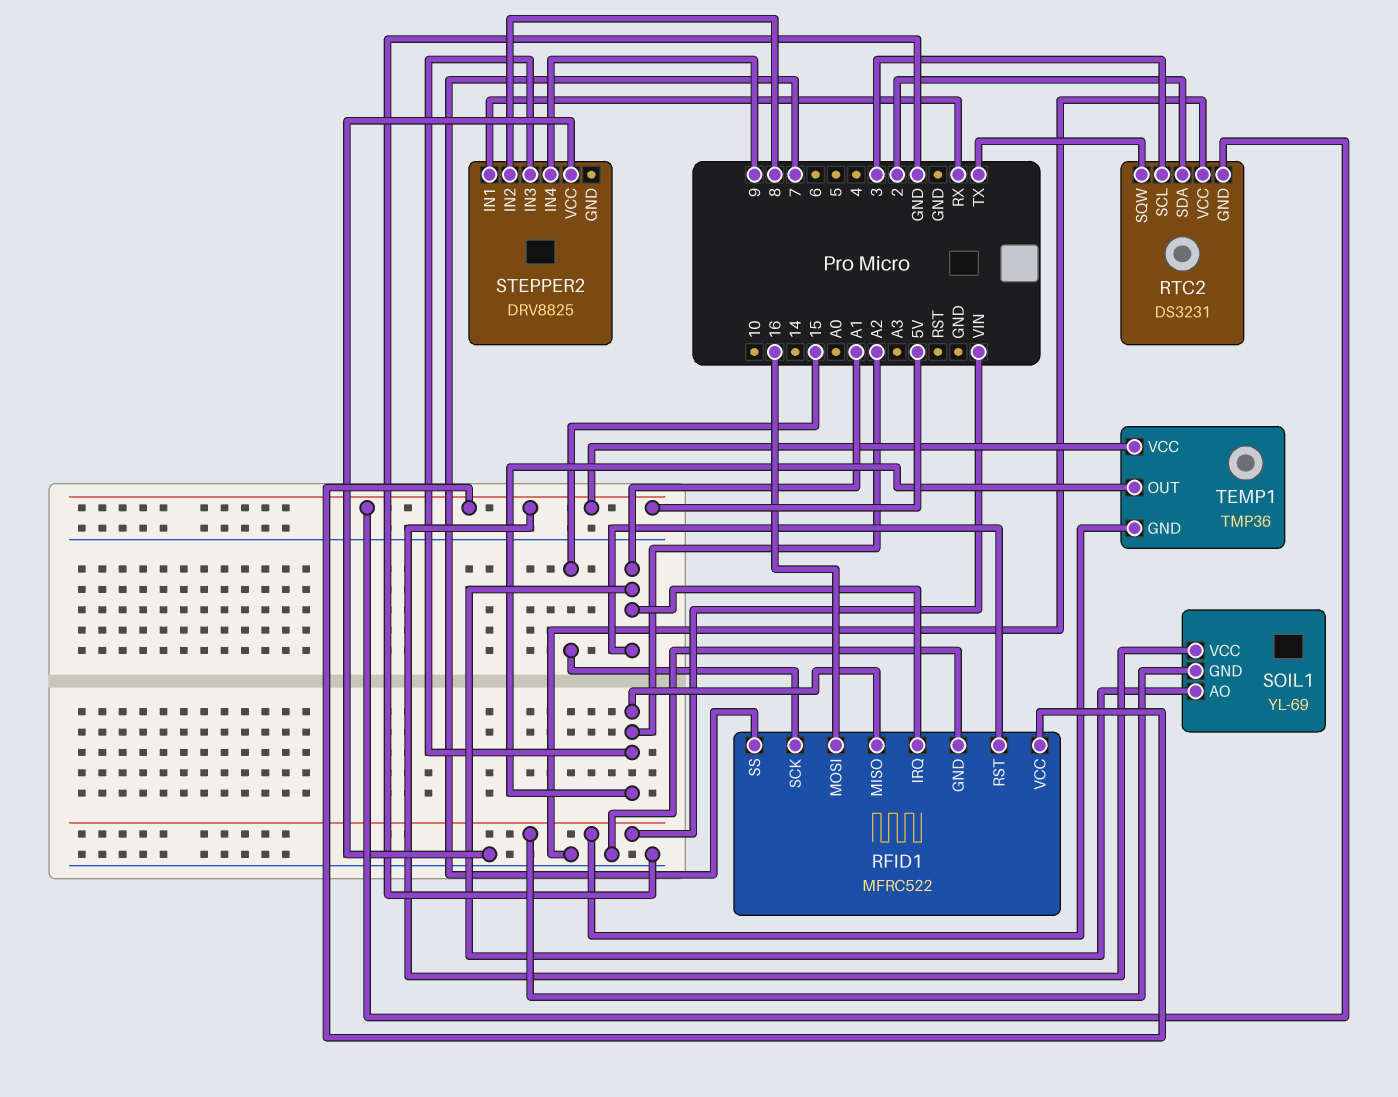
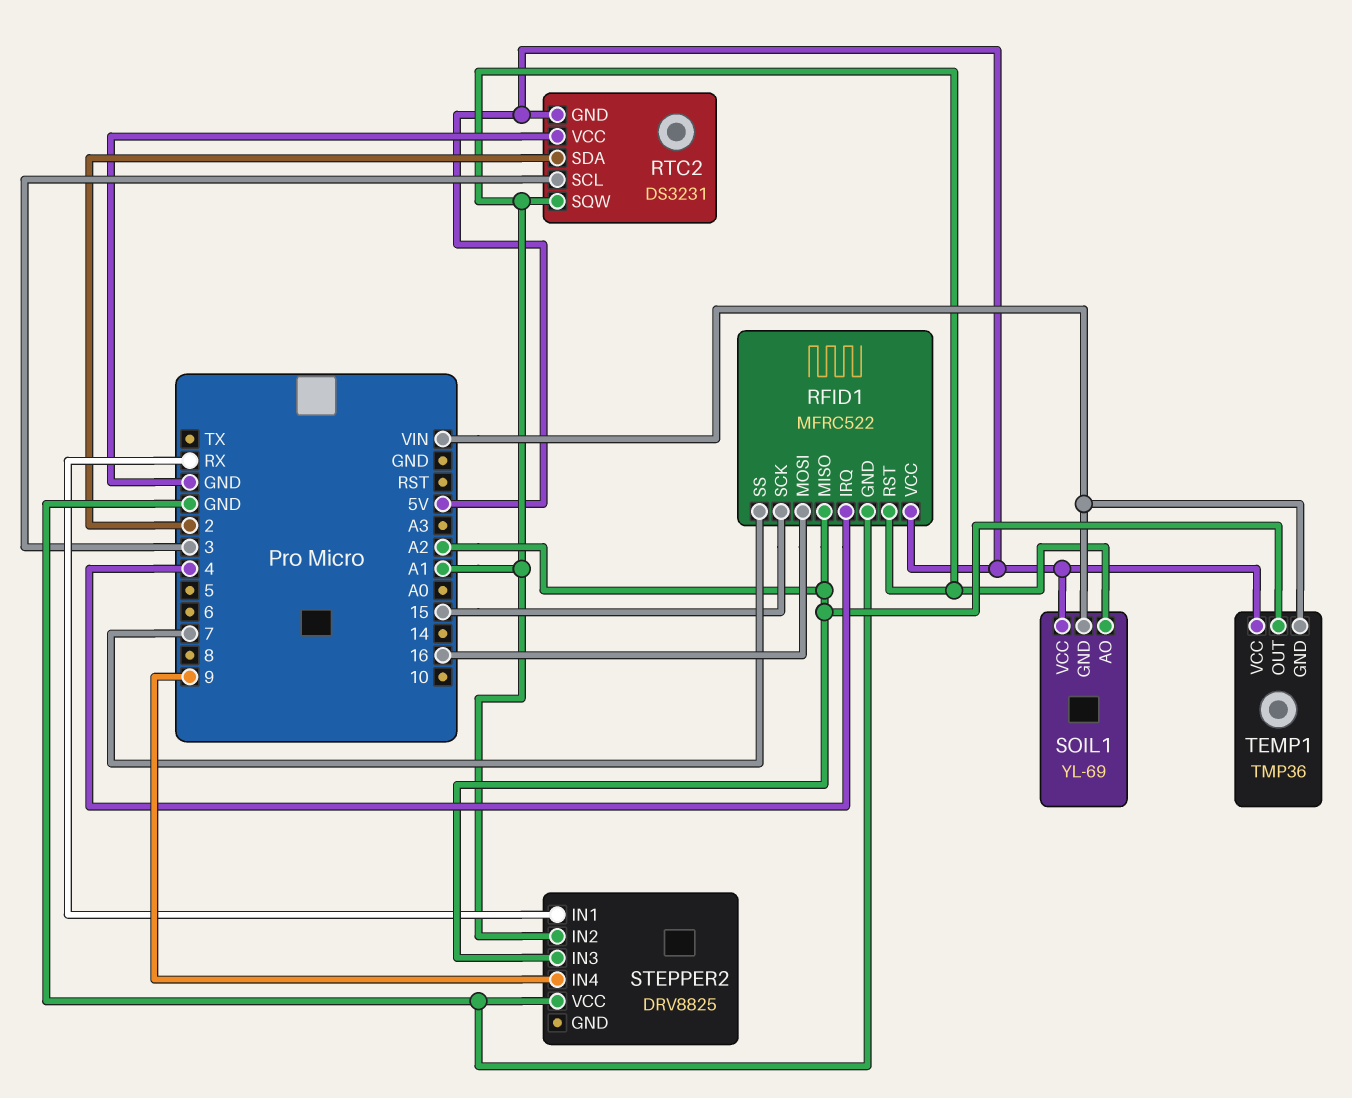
RFID1 pin IRQ: A1 -> 4
RTC2 pin SQW: TX -> A1
STEPPER2 pin IN2: 8 -> A1

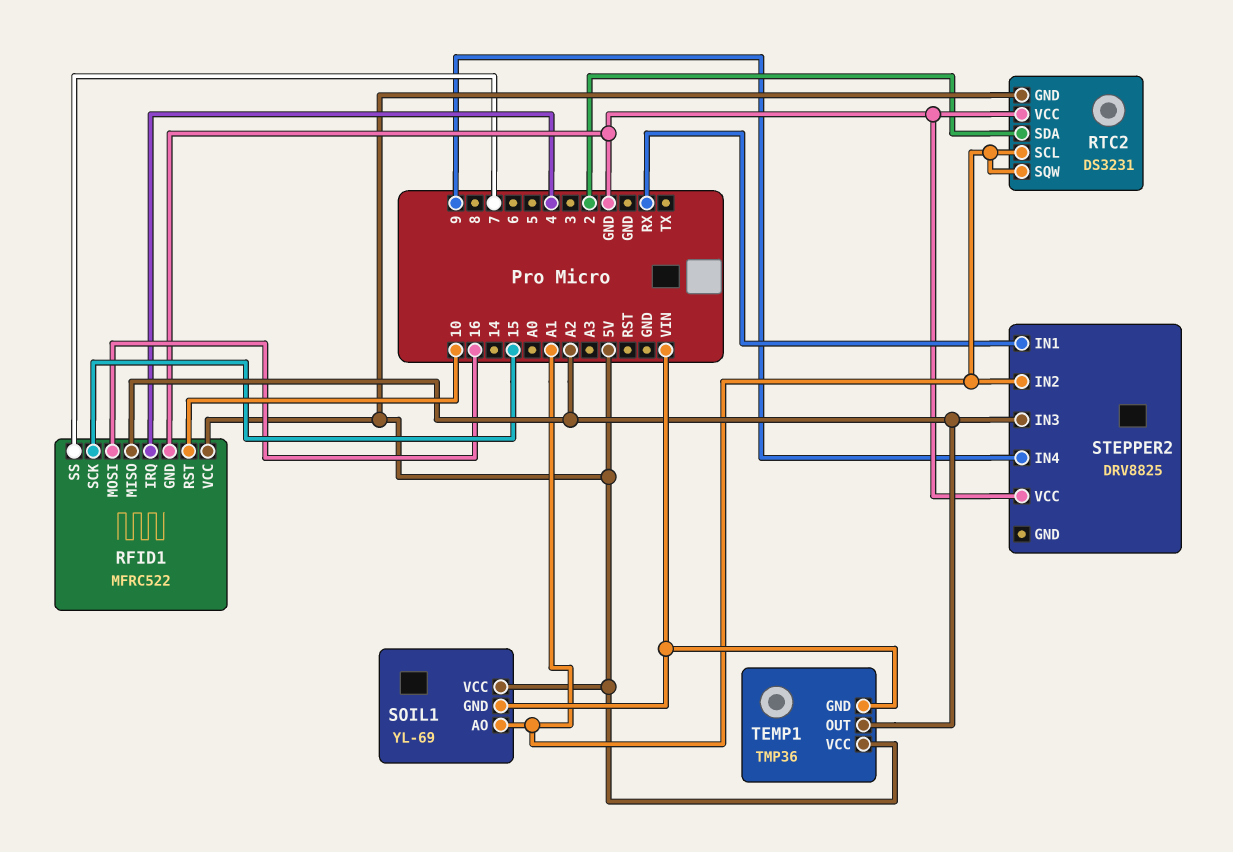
RFID1 pin RST: A1 -> 10
RTC2 pin SCL: 3 -> A1

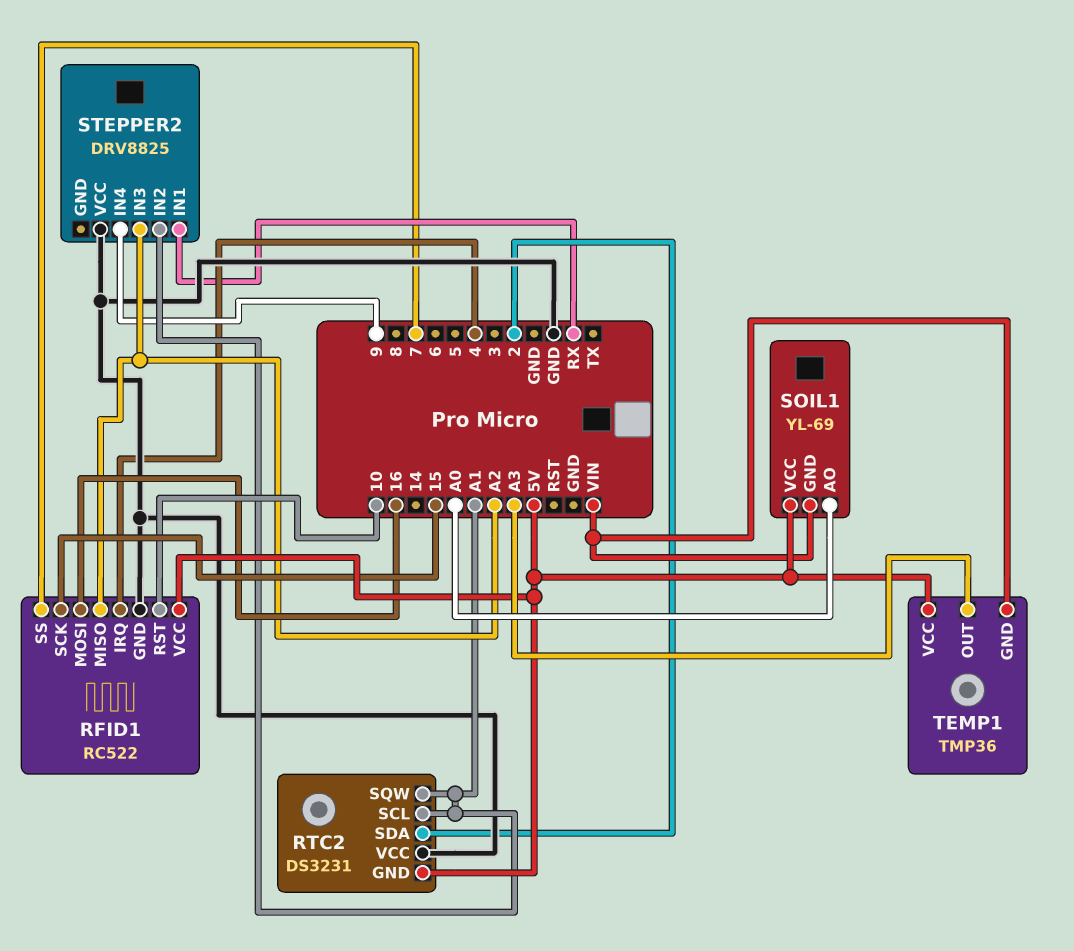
RFID1: MFRC522 -> RC522
SOIL1 pin AO: A1 -> A0
TEMP1 pin OUT: A2 -> A3

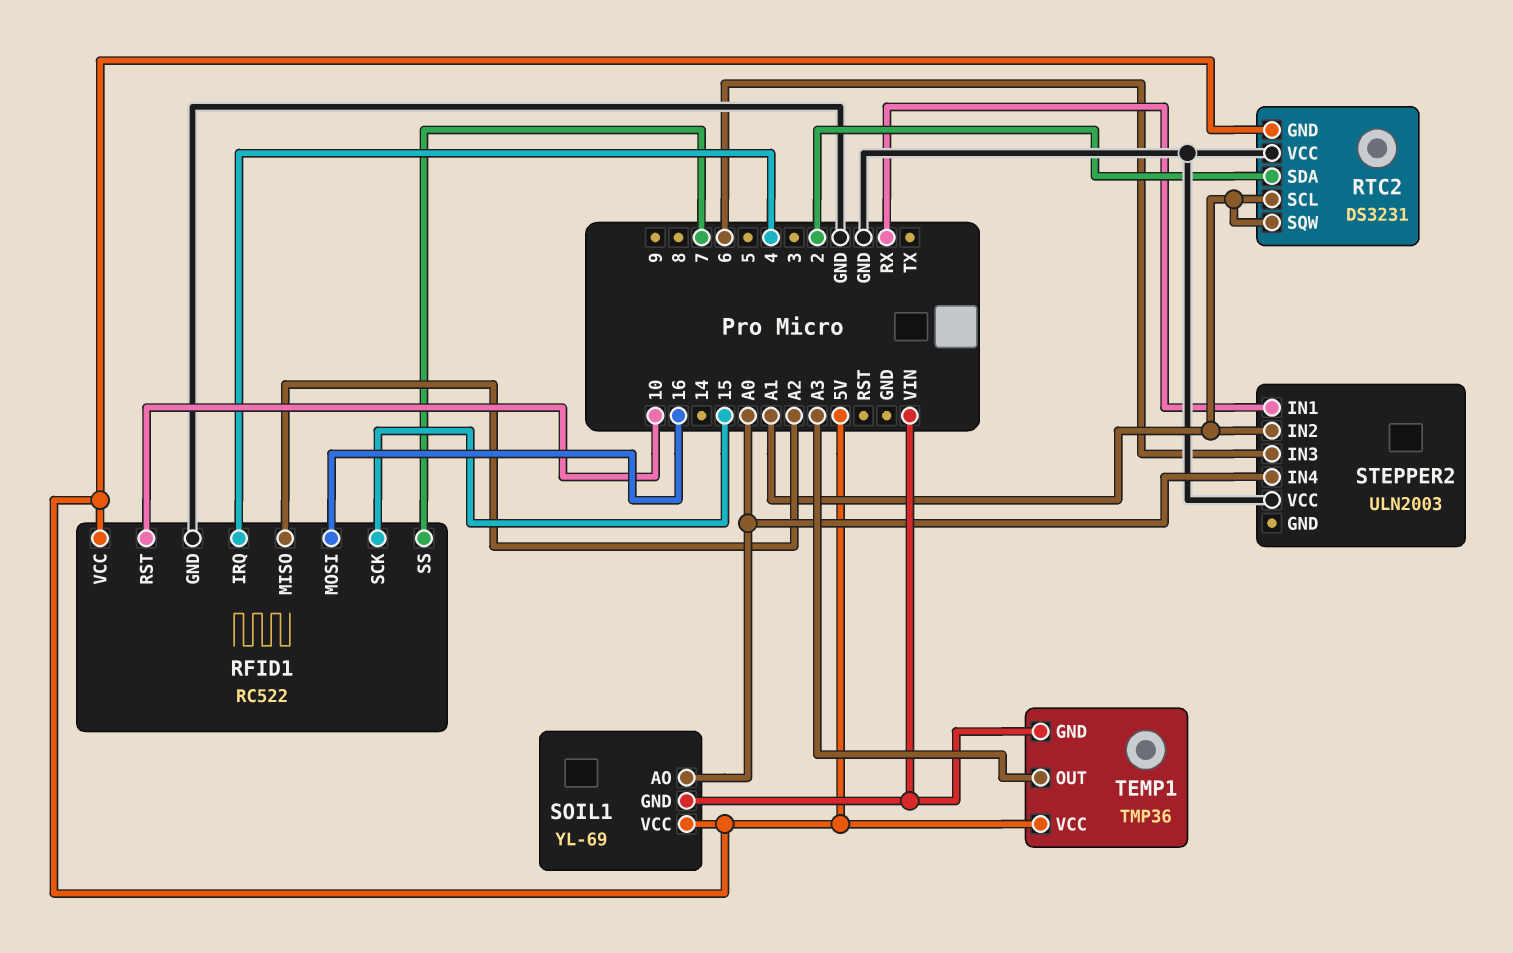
STEPPER2: DRV8825 -> ULN2003
STEPPER2 pin IN3: A2 -> 6
STEPPER2 pin IN4: 9 -> A0

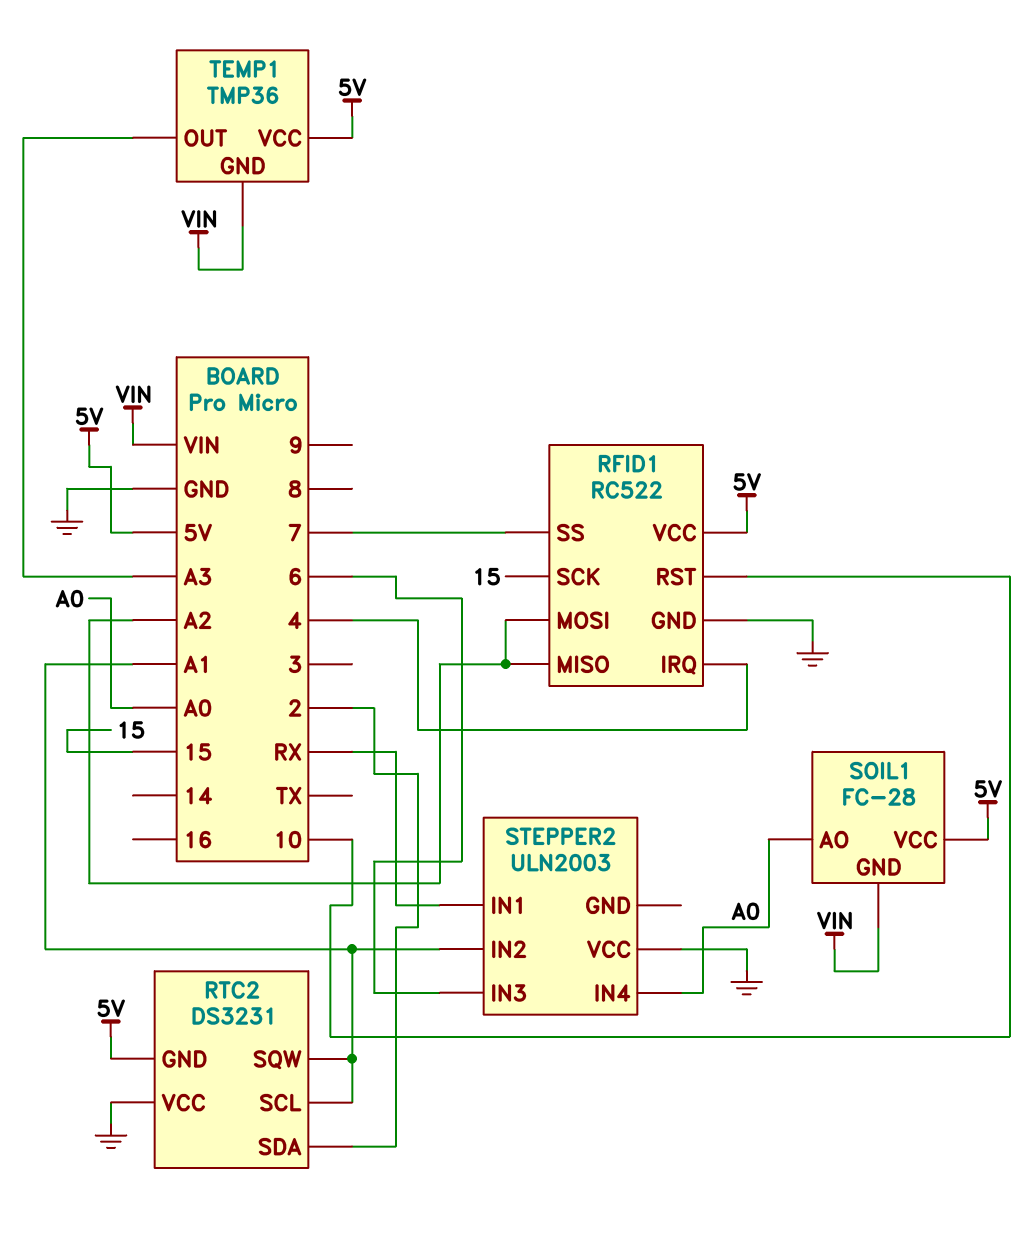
RFID1 pin MOSI: 16 -> A2
SOIL1: YL-69 -> FC-28

